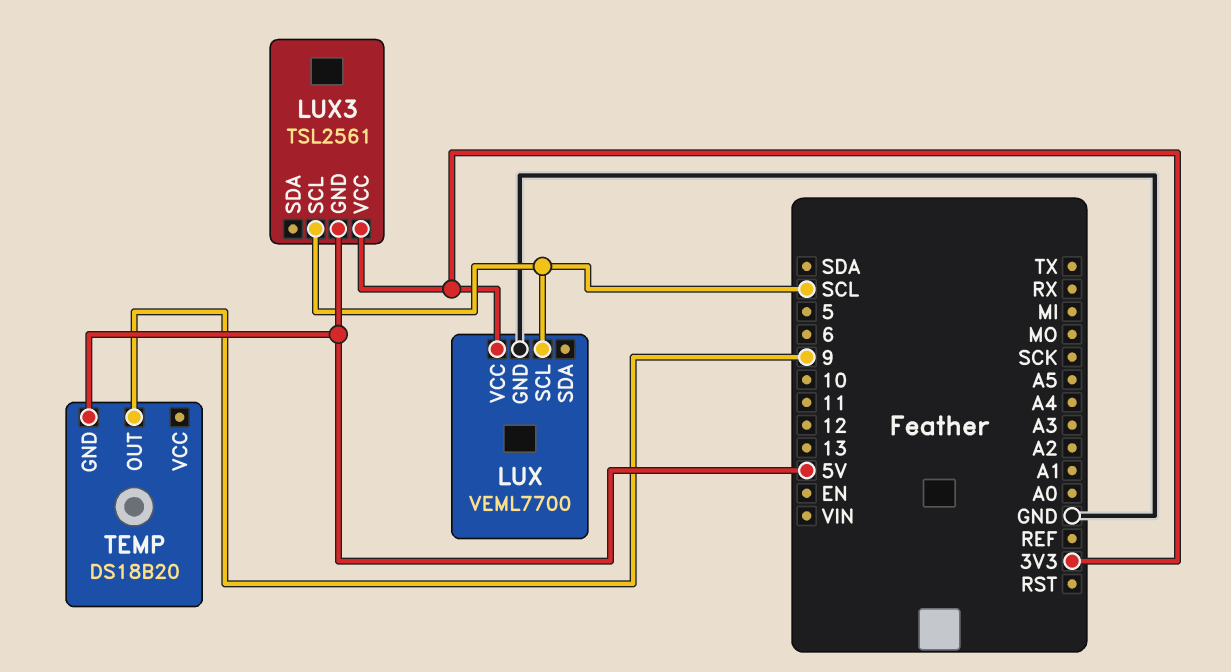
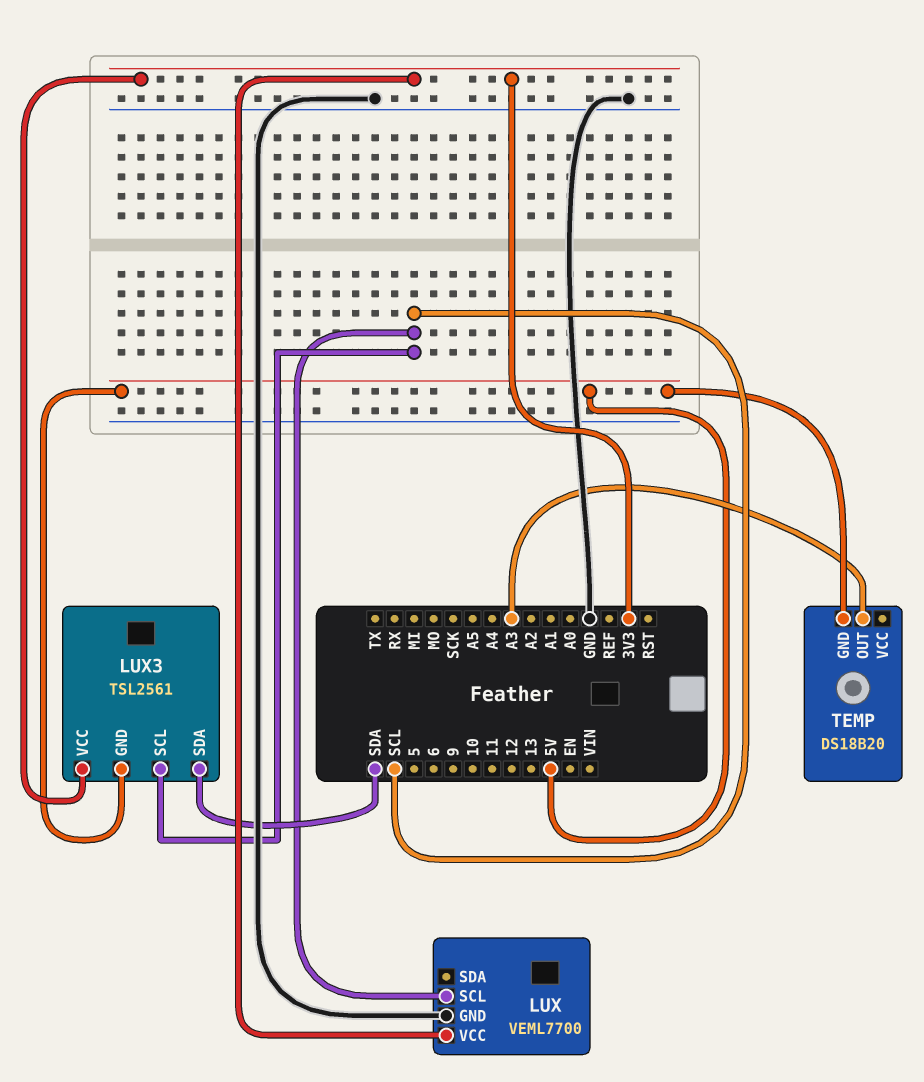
LUX3 pin SDA: none -> SDA
TEMP pin OUT: 9 -> A3

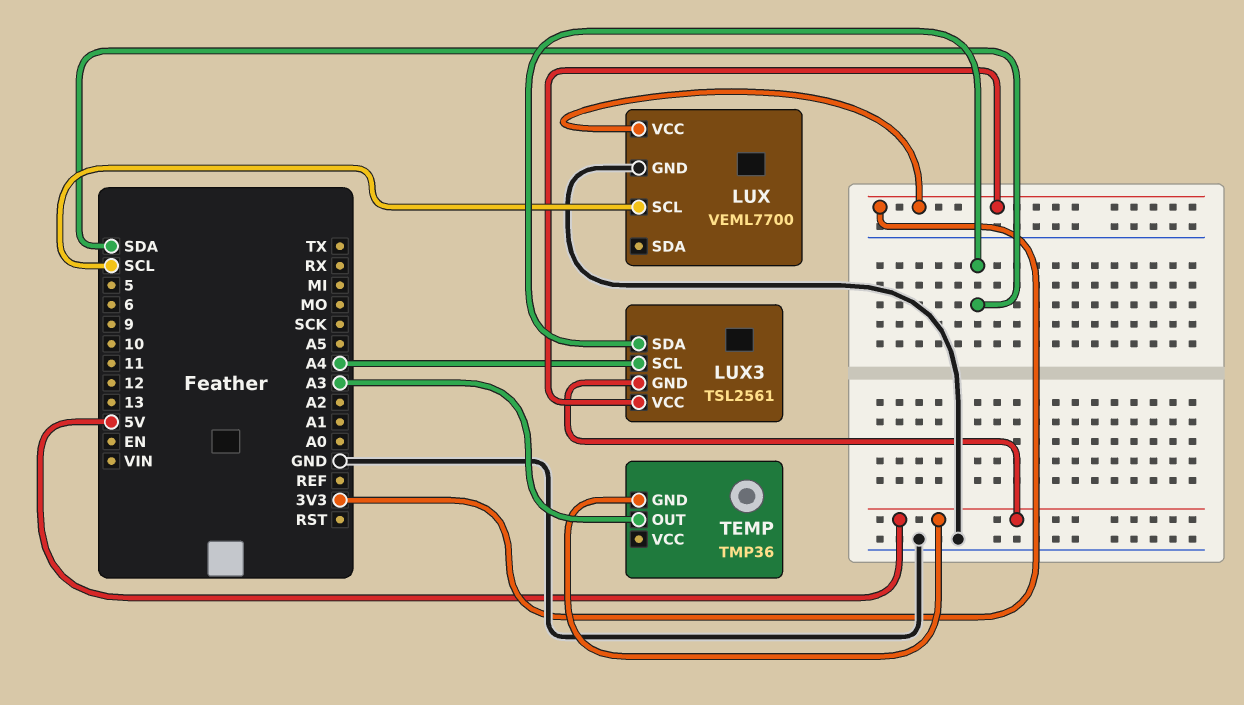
LUX3 pin SCL: SCL -> A4
TEMP: DS18B20 -> TMP36

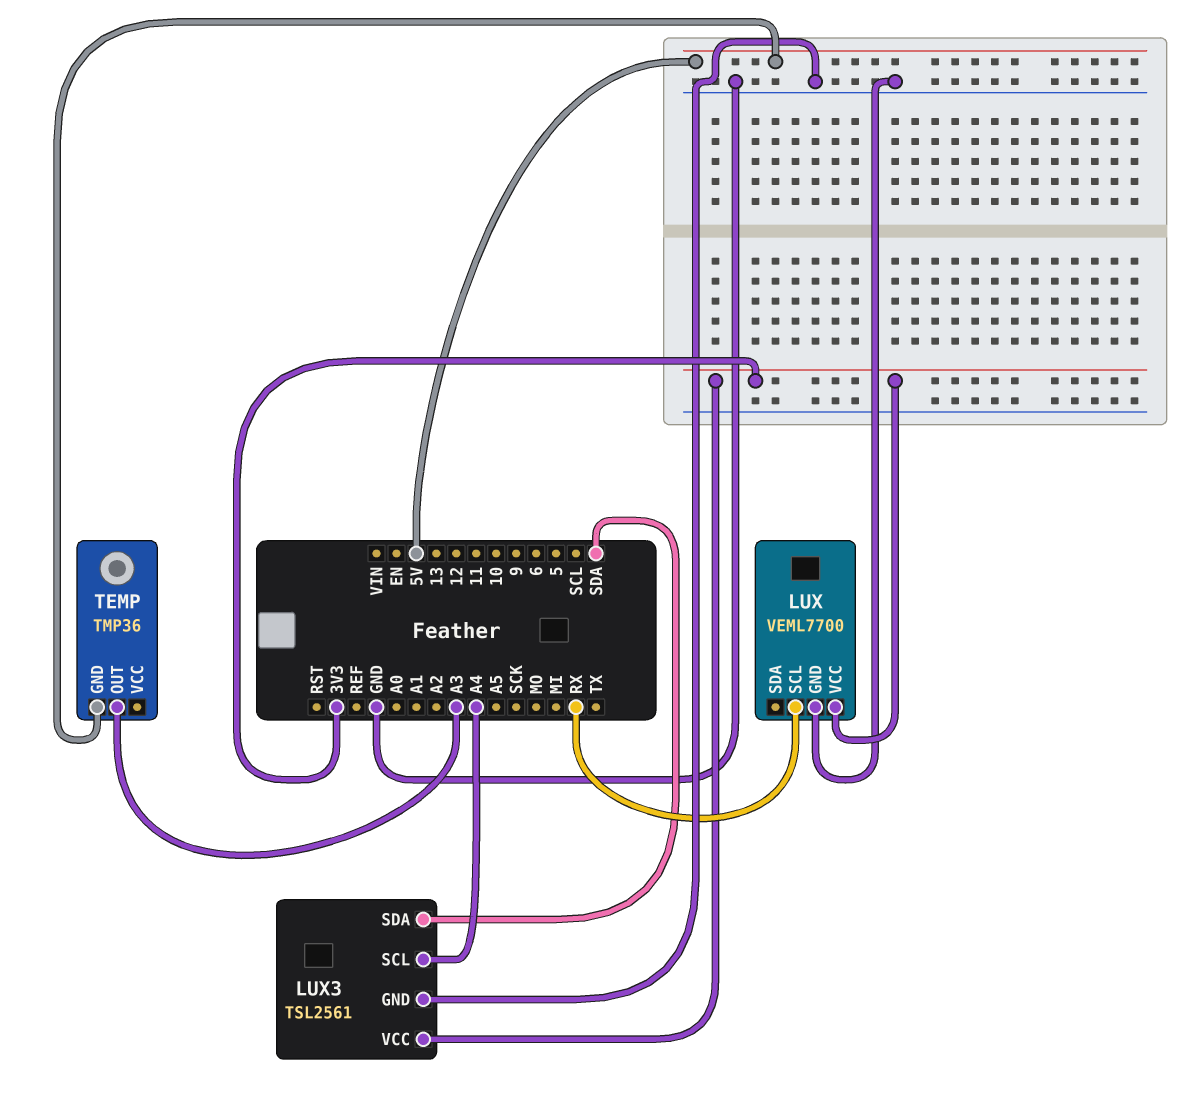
LUX pin SCL: SCL -> RX
LUX3 pin GND: 5V -> GND

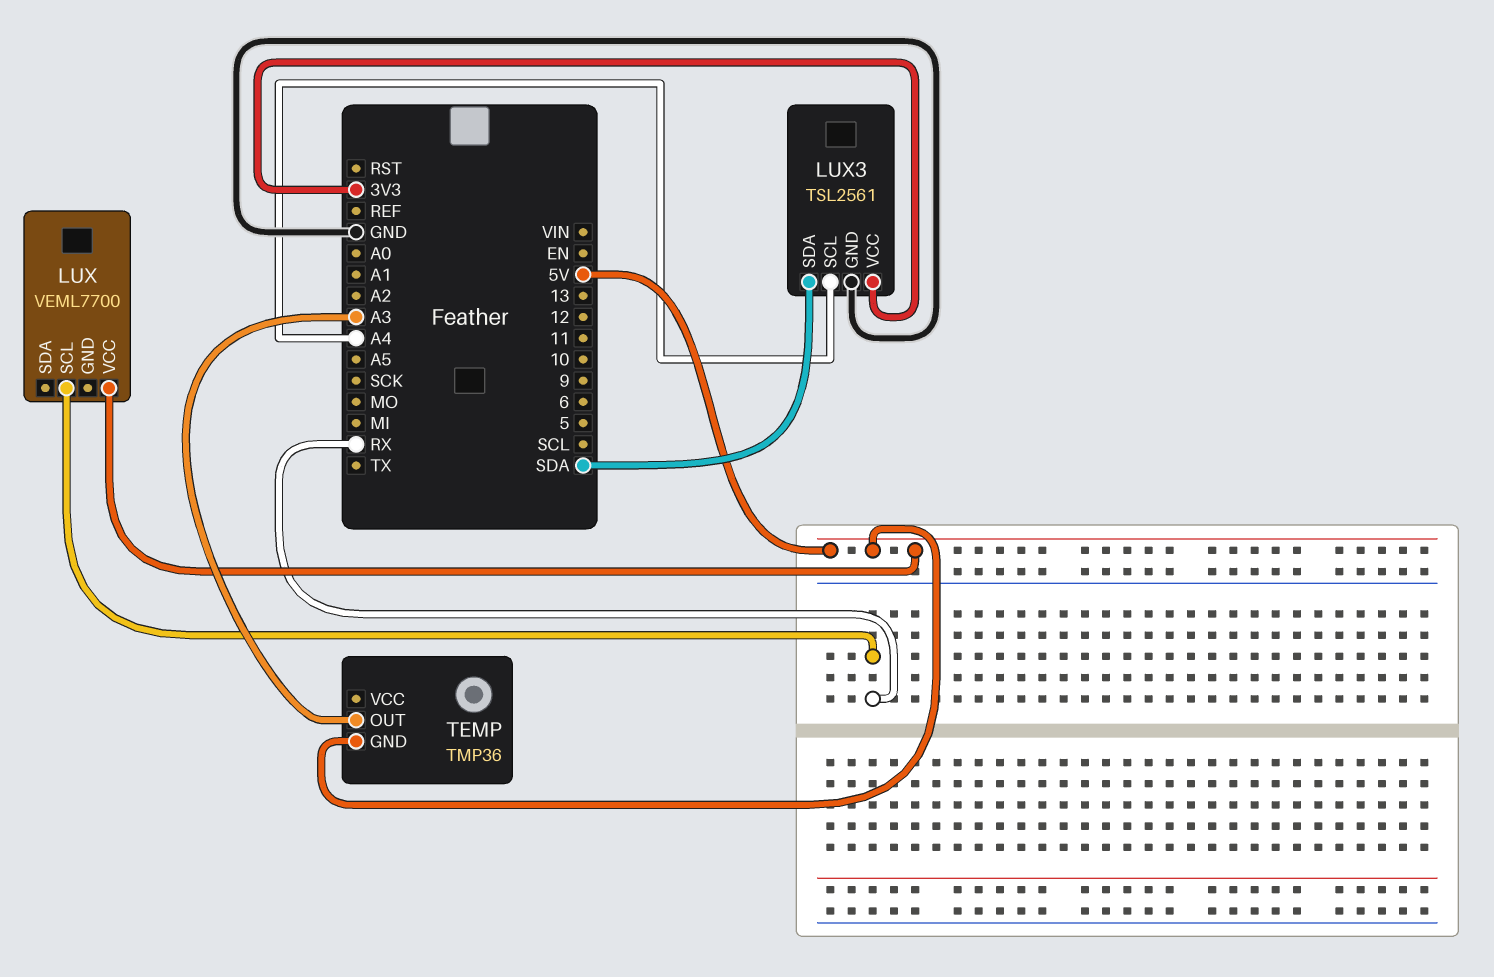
LUX pin GND: GND -> none
LUX pin VCC: 3V3 -> 5V

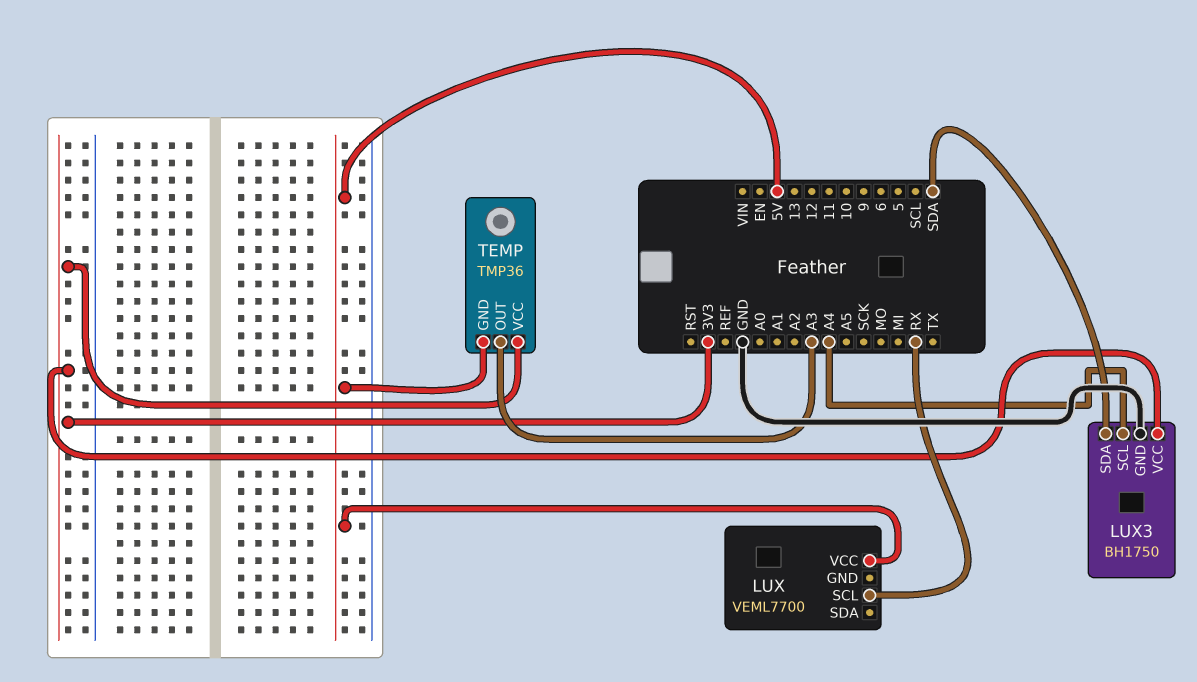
LUX3: TSL2561 -> BH1750
TEMP pin VCC: none -> 3V3

